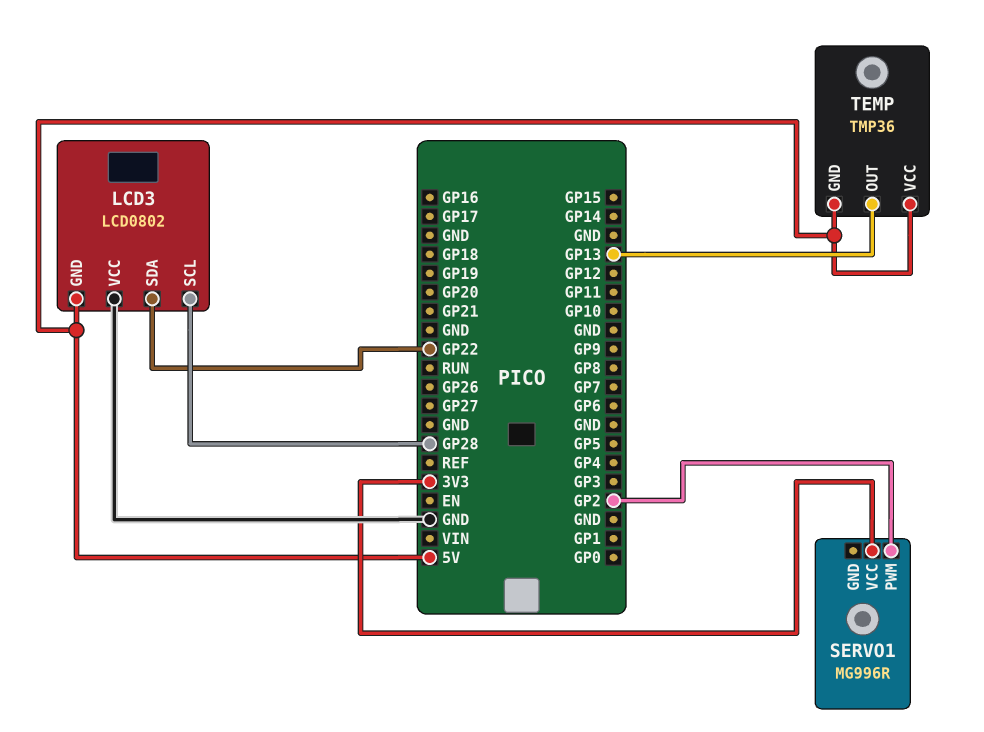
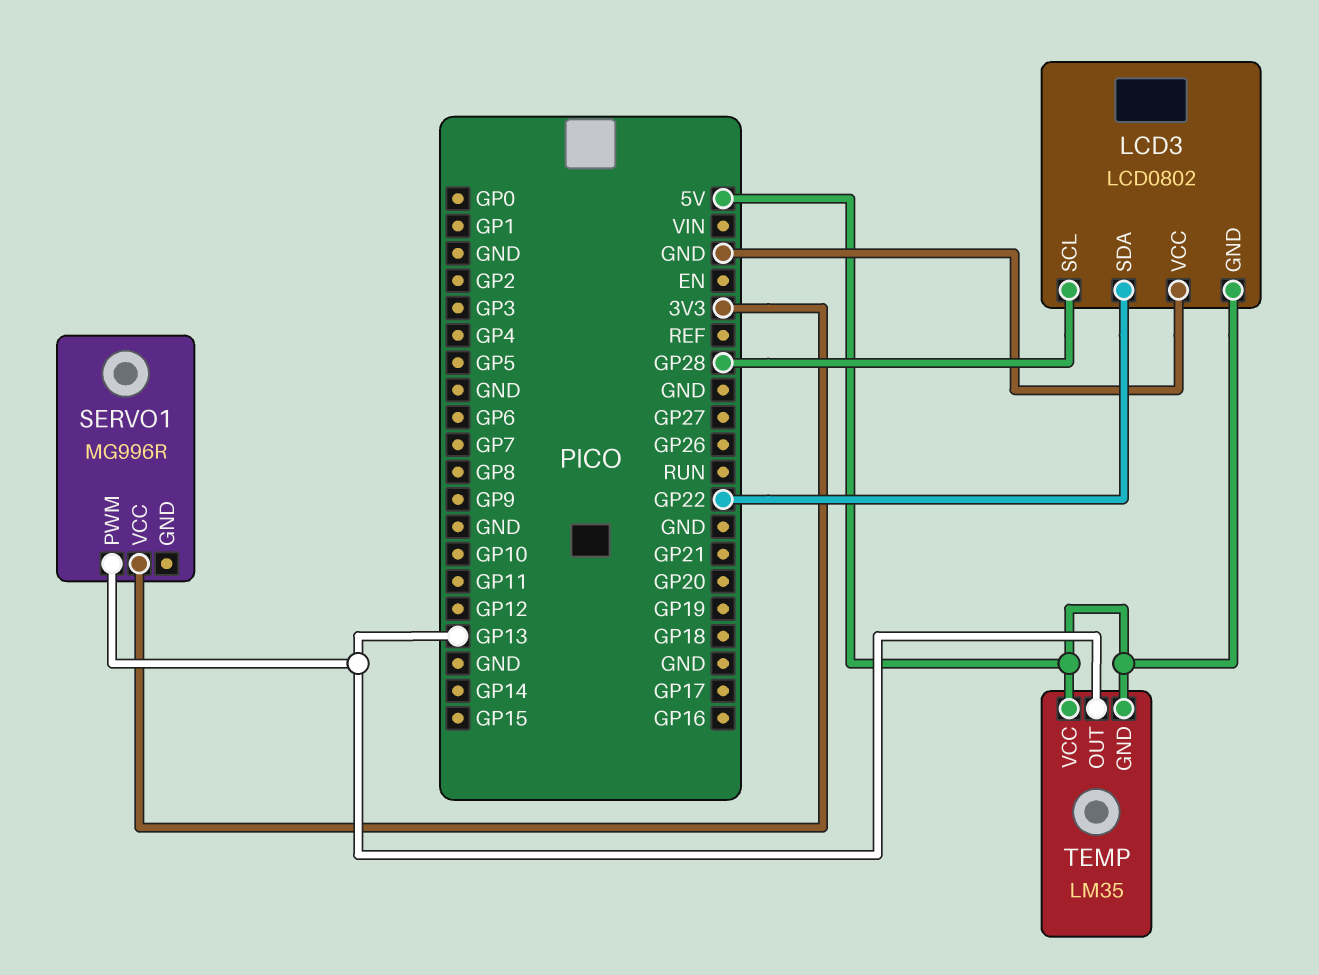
SERVO1 pin PWM: GP2 -> GP13
TEMP: TMP36 -> LM35

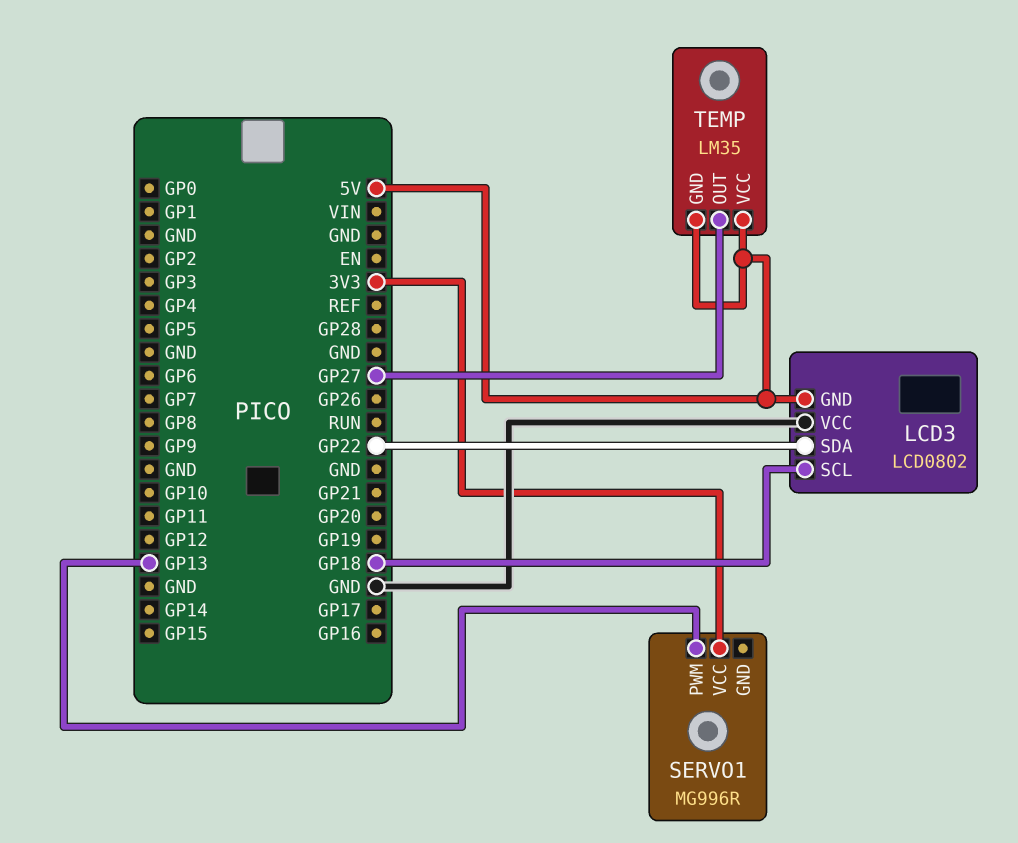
LCD3 pin SCL: GP28 -> GP18
TEMP pin OUT: GP13 -> GP27

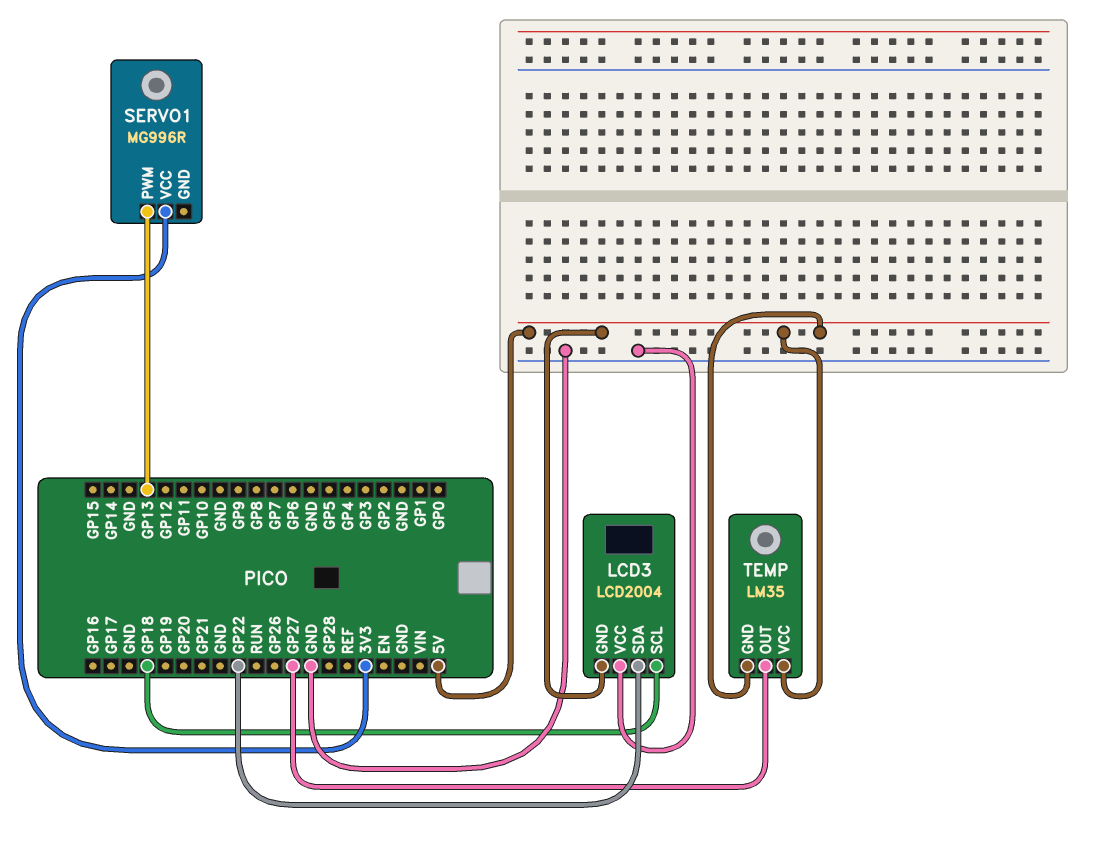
LCD3: LCD0802 -> LCD2004

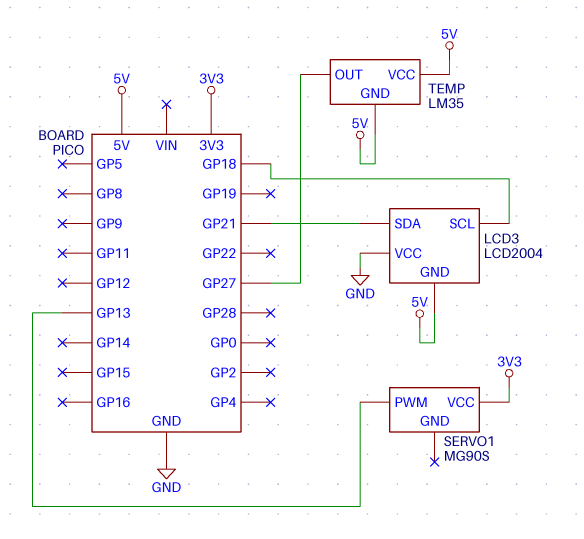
LCD3 pin SDA: GP22 -> GP21
SERVO1: MG996R -> MG90S

